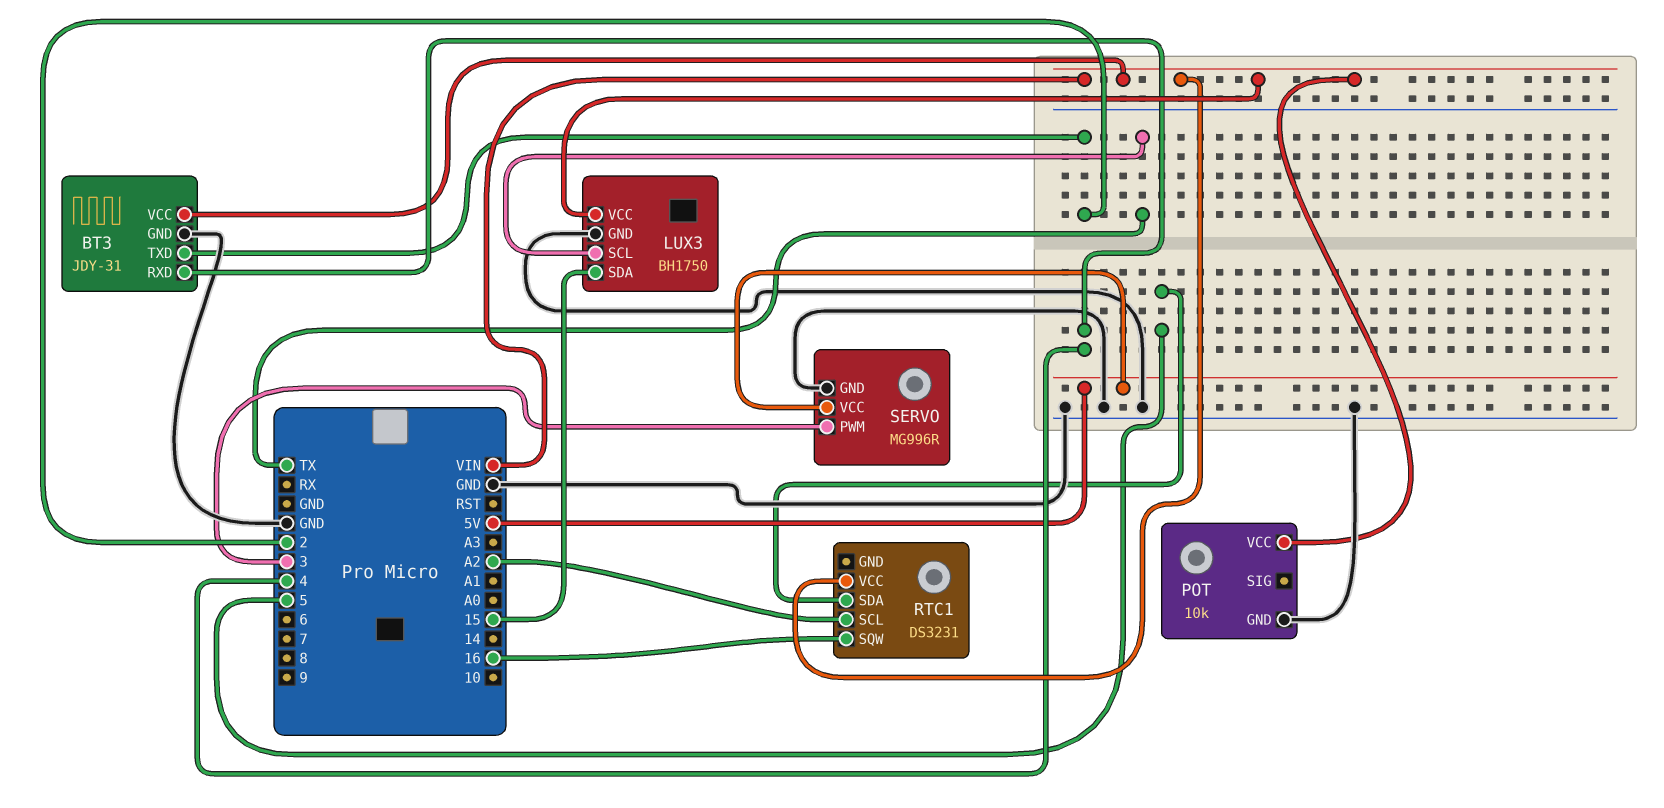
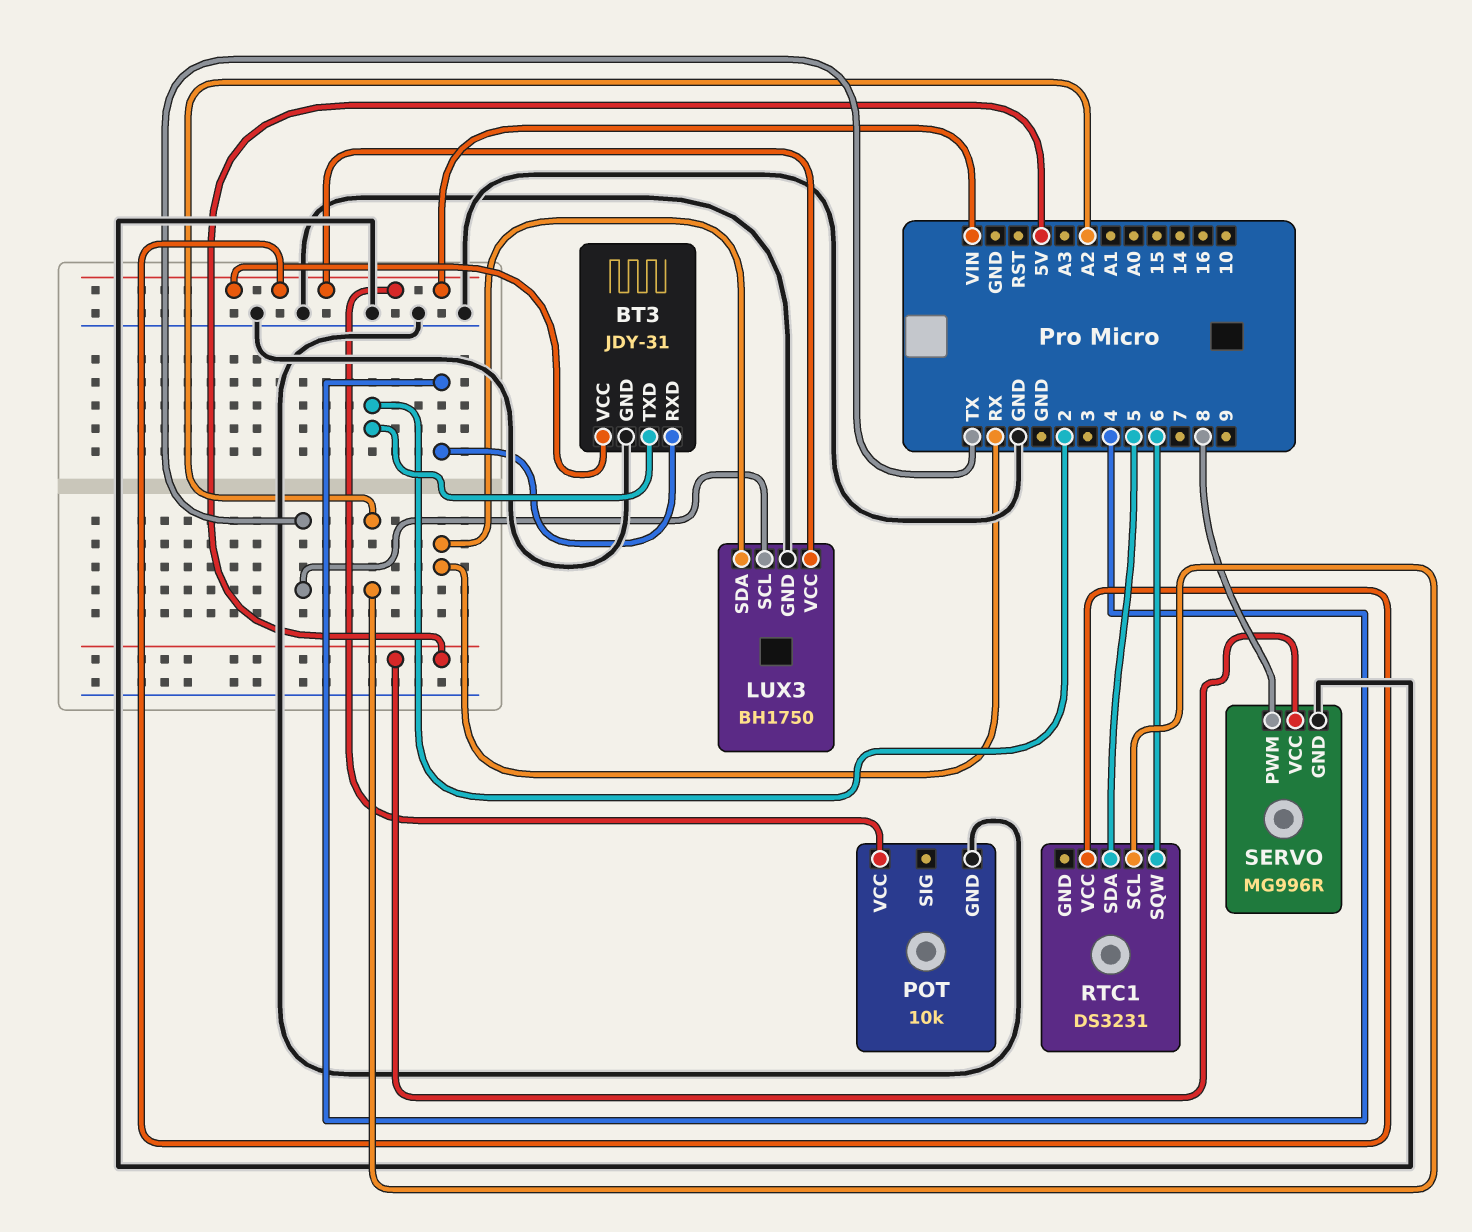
LUX3 pin SDA: 15 -> RX
RTC1 pin SQW: 16 -> 6
SERVO pin PWM: 3 -> 8

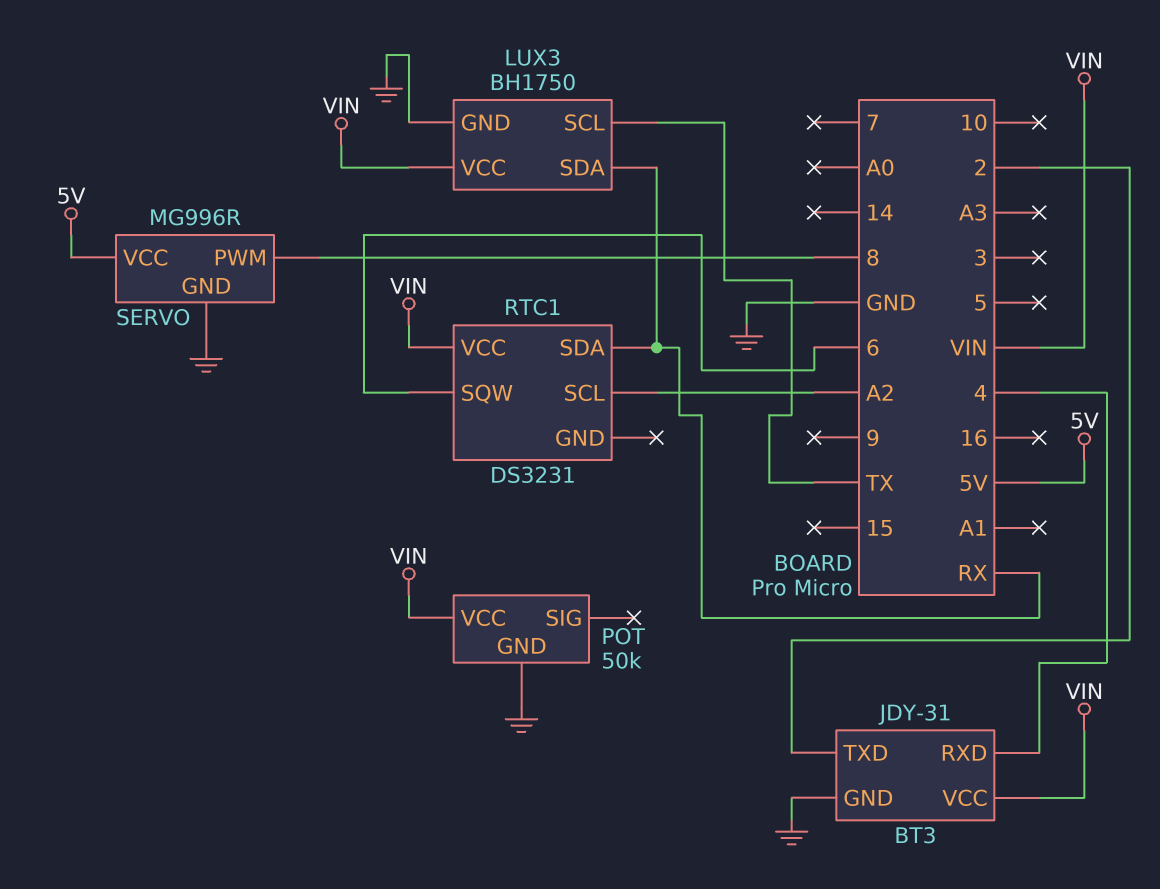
POT: 10k -> 50k
RTC1 pin SDA: 5 -> RX

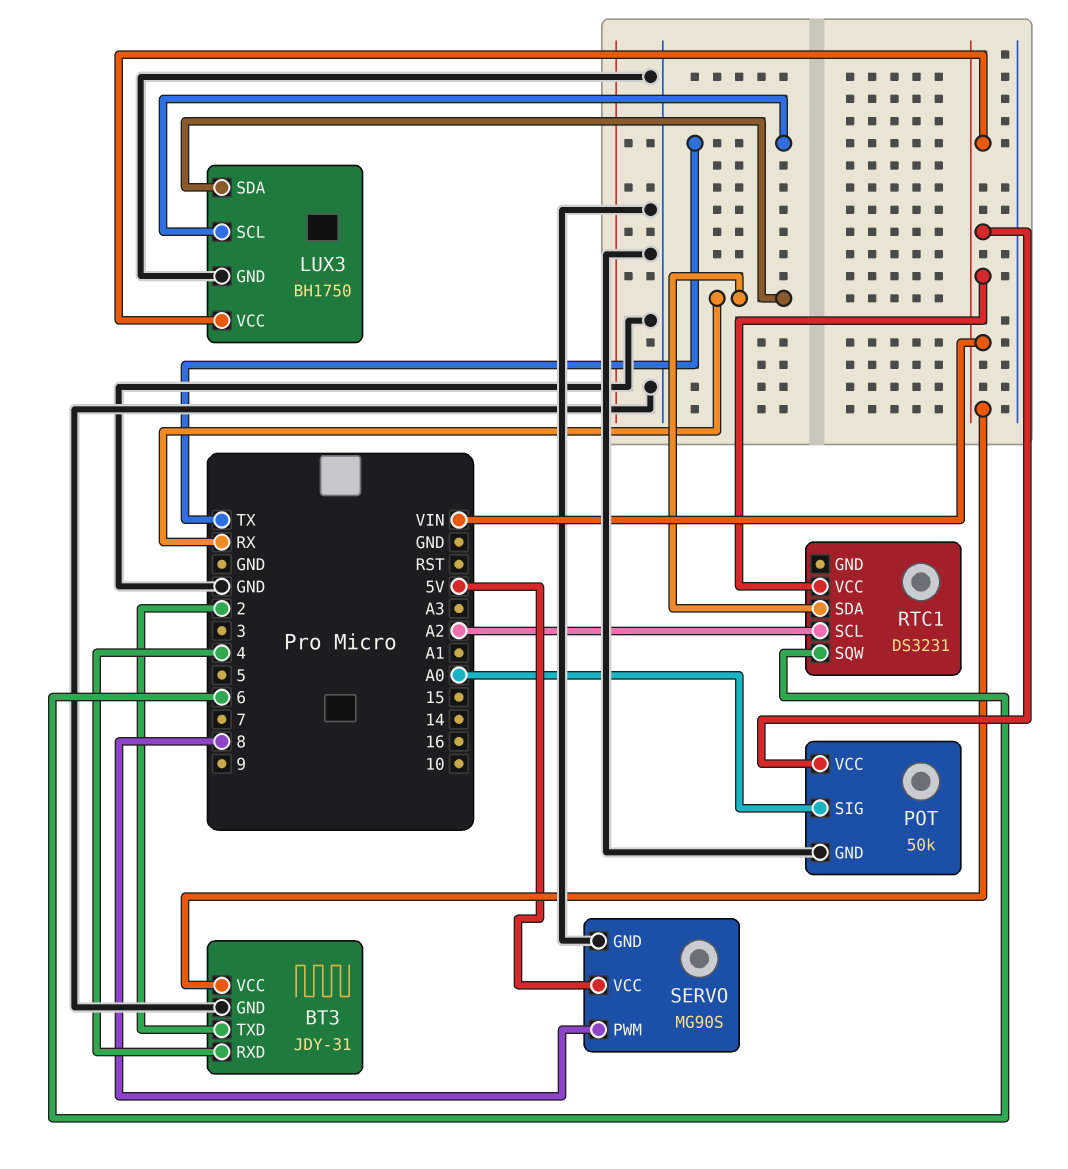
POT pin SIG: none -> A0
SERVO: MG996R -> MG90S

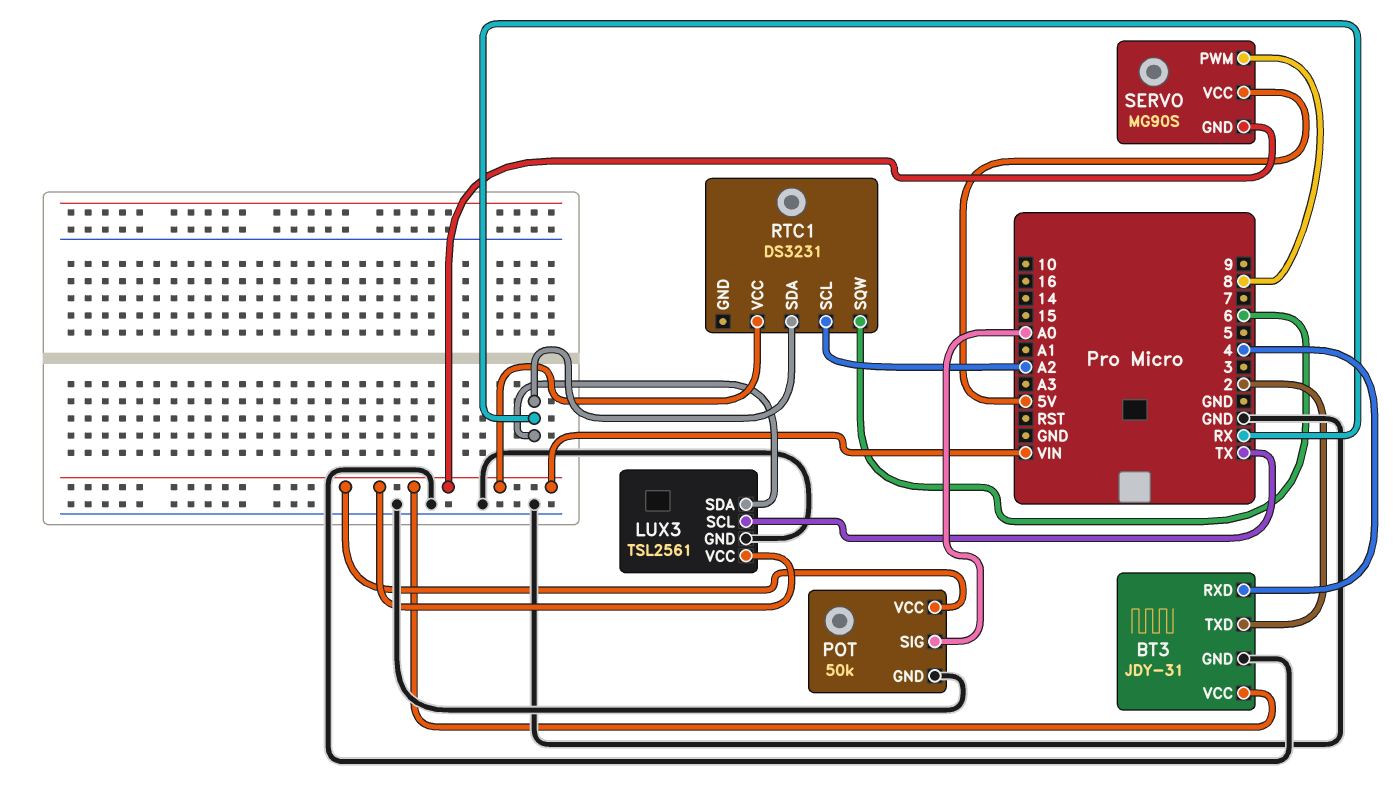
LUX3: BH1750 -> TSL2561
SERVO pin GND: GND -> VIN

